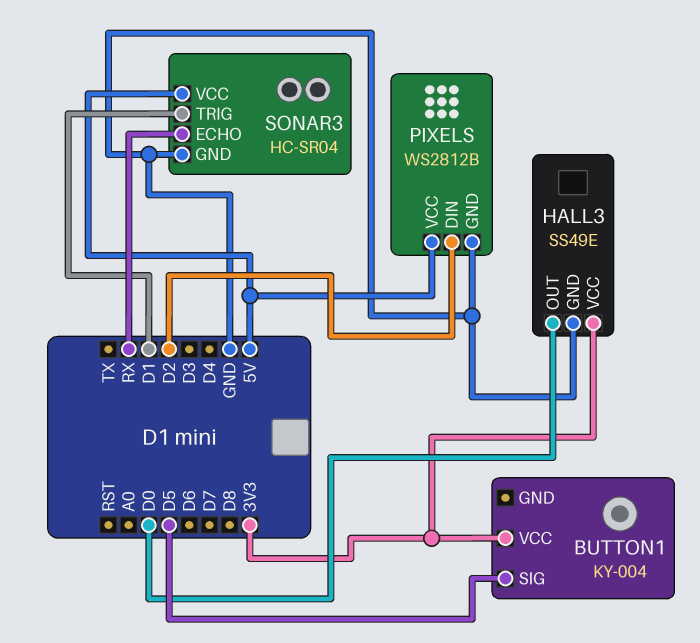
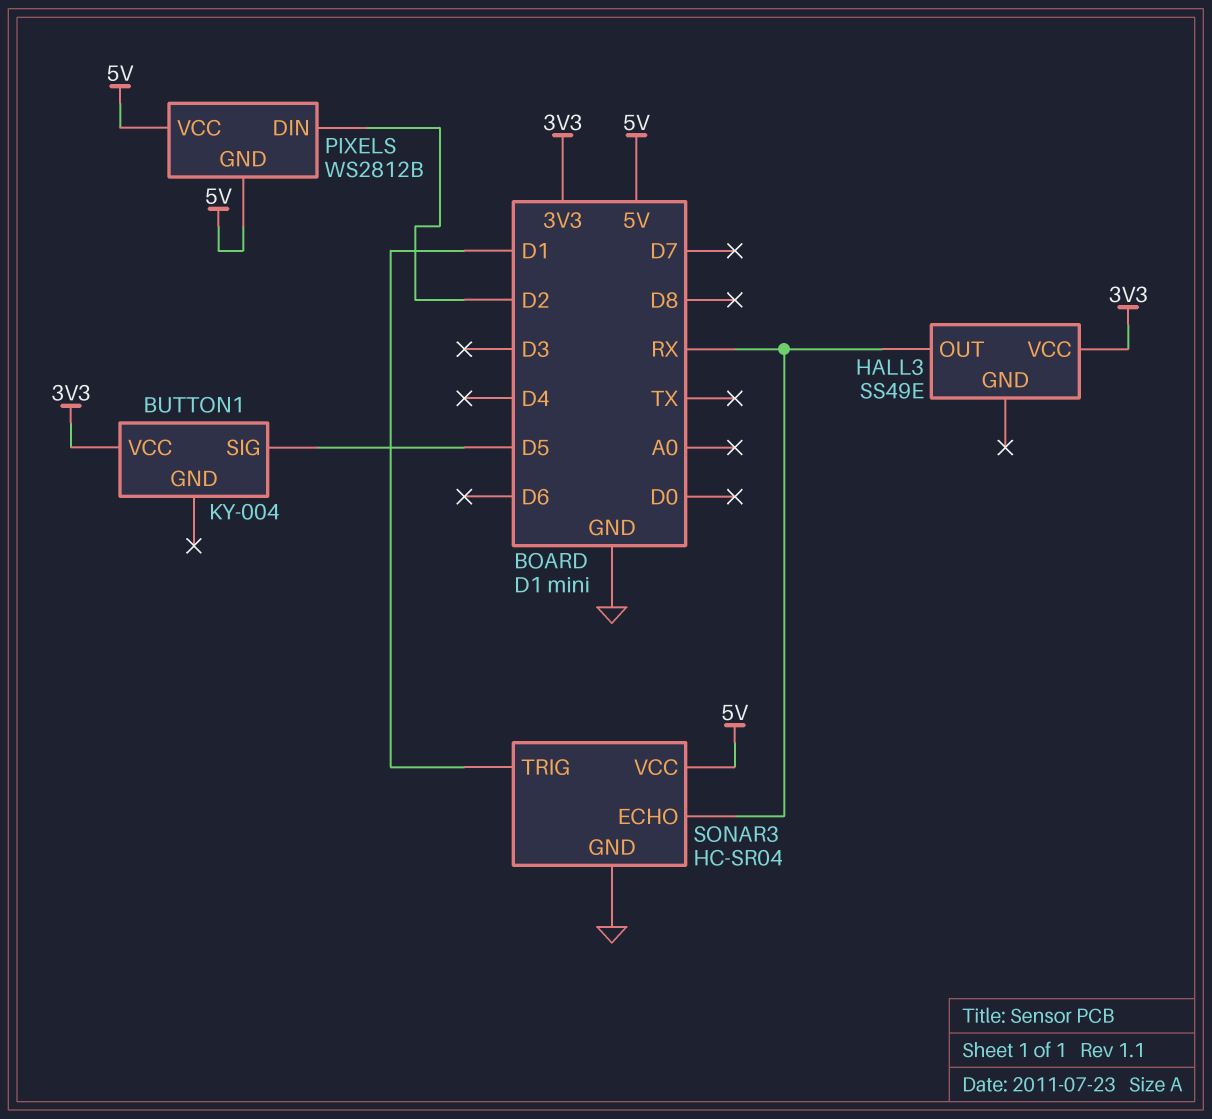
HALL3 pin GND: GND -> none
HALL3 pin OUT: D0 -> RX
PIXELS pin GND: GND -> 5V

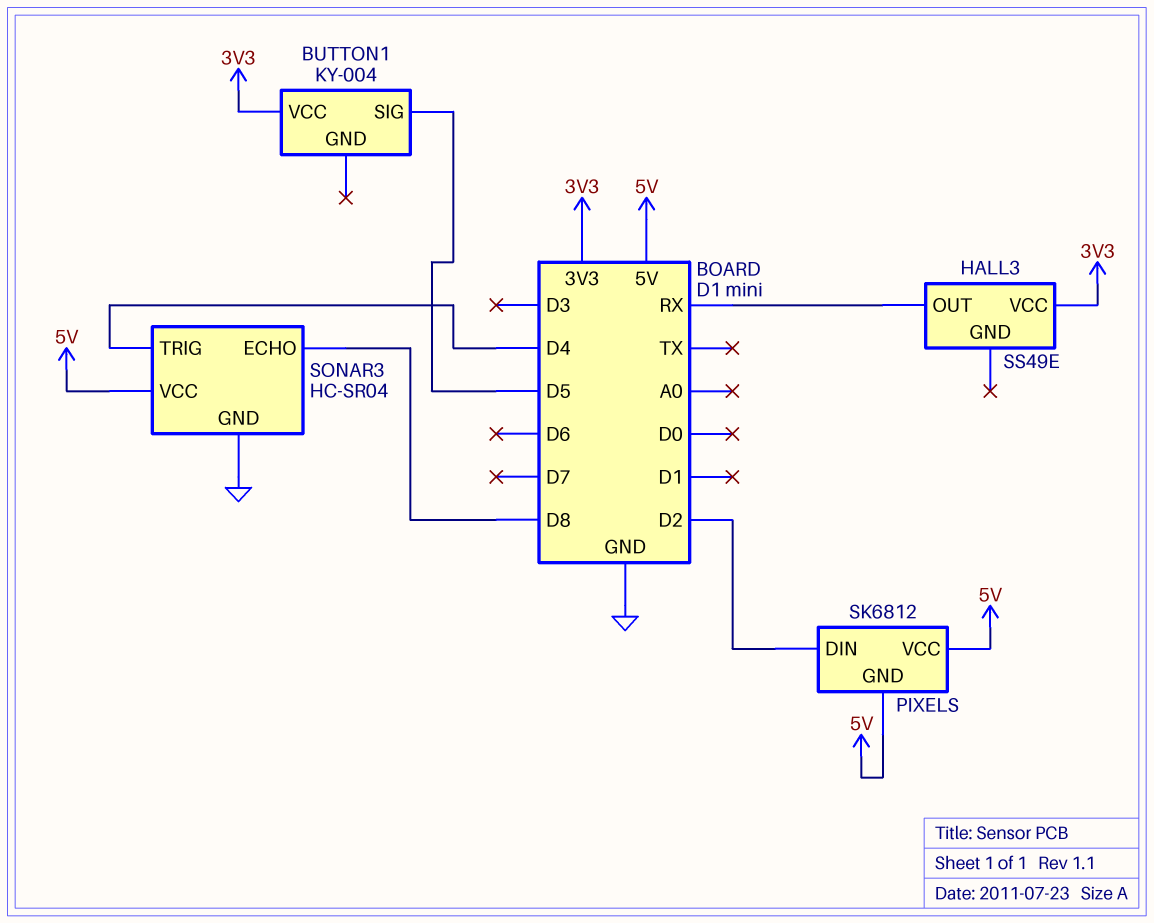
PIXELS: WS2812B -> SK6812
SONAR3 pin ECHO: RX -> D8
SONAR3 pin TRIG: D1 -> D4

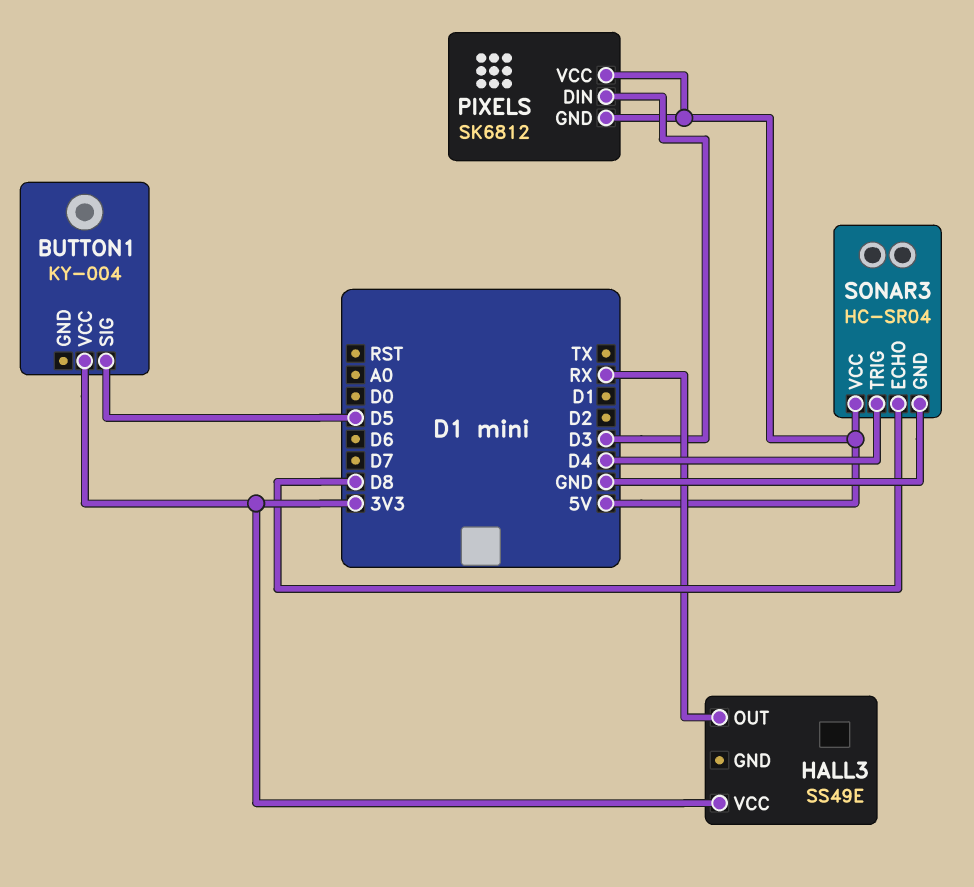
PIXELS pin DIN: D2 -> D3

